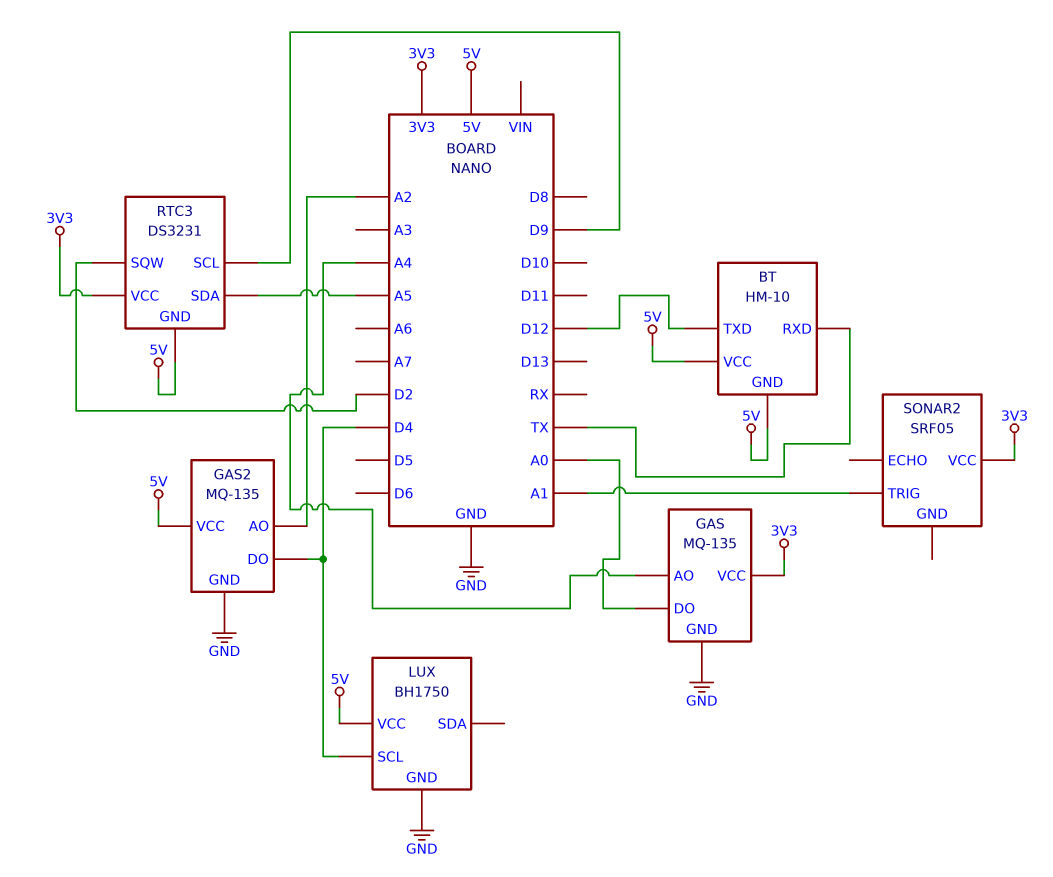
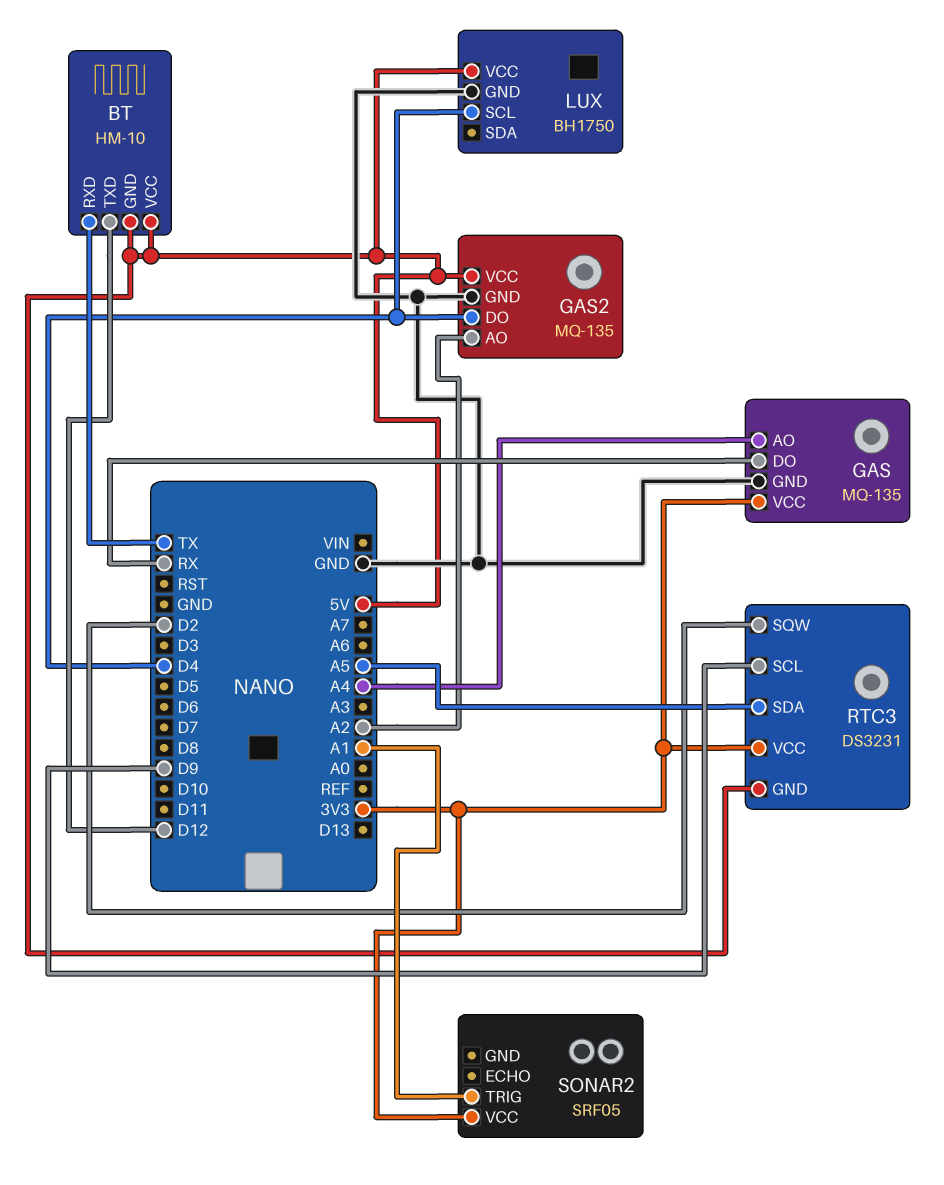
GAS pin DO: A0 -> RX

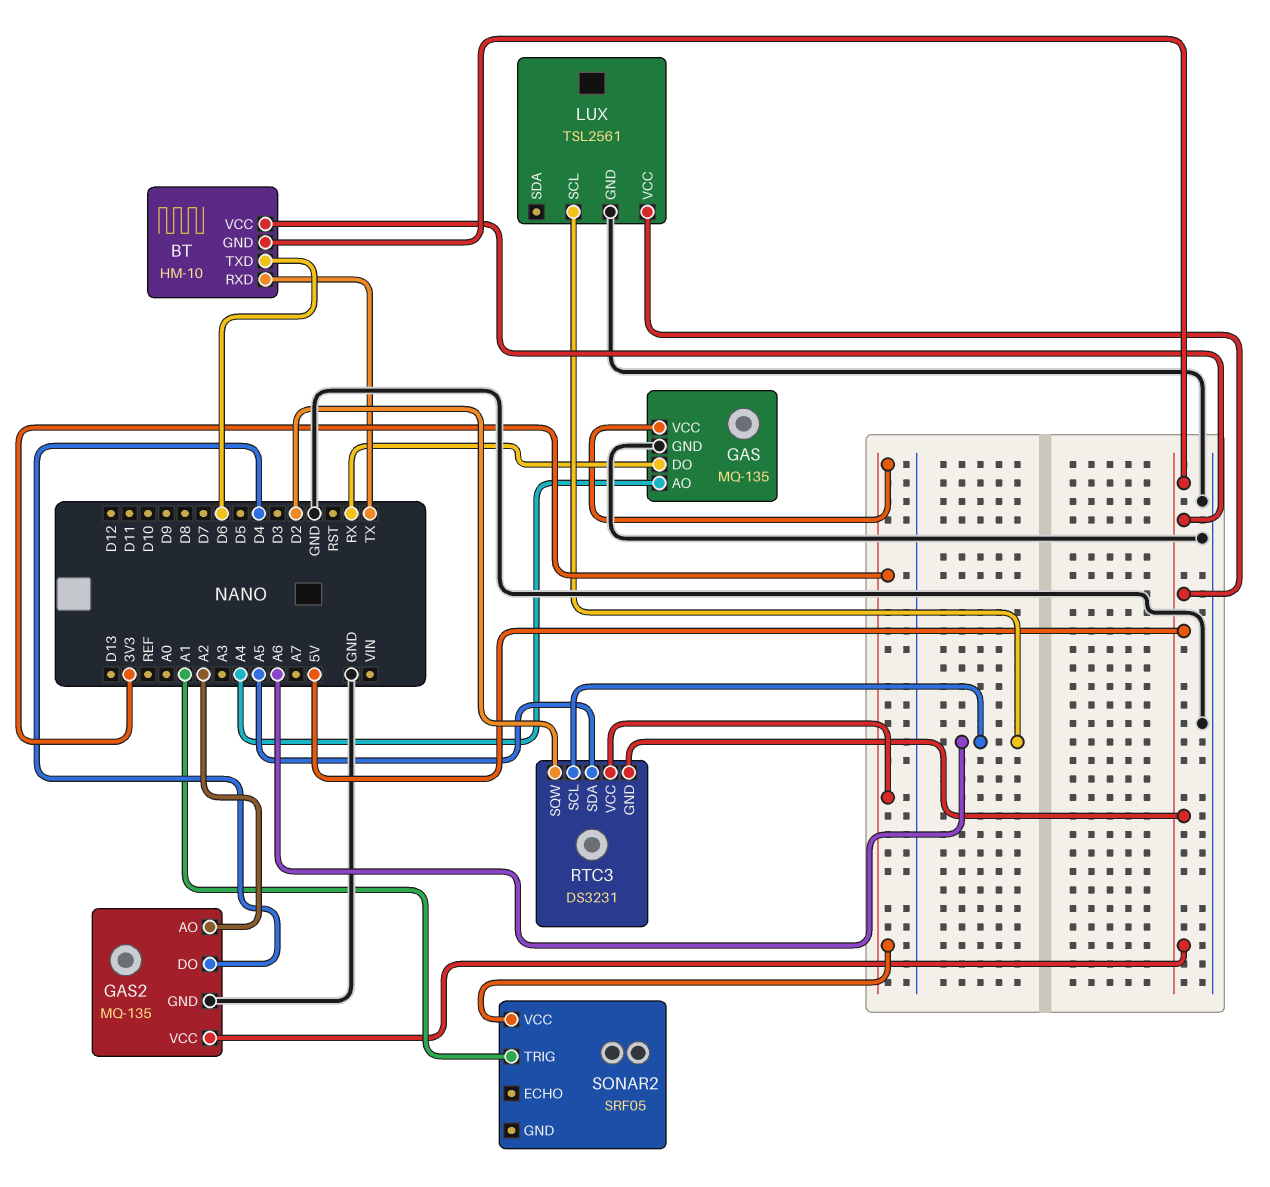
BT pin TXD: D12 -> D6
LUX: BH1750 -> TSL2561
LUX pin SCL: D4 -> A6
RTC3 pin SCL: D9 -> A6

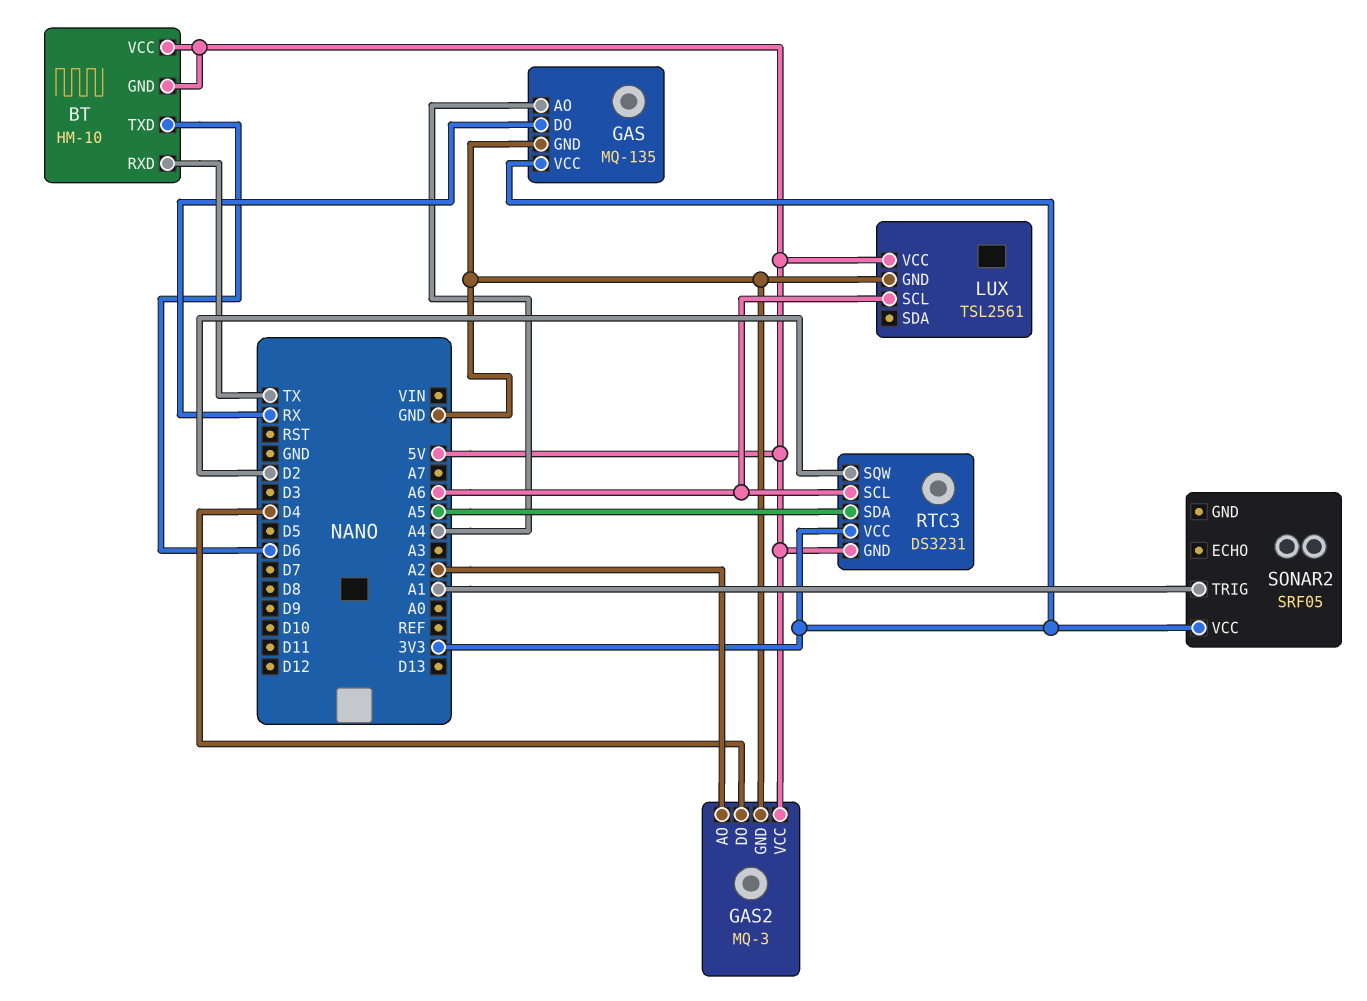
GAS2: MQ-135 -> MQ-3

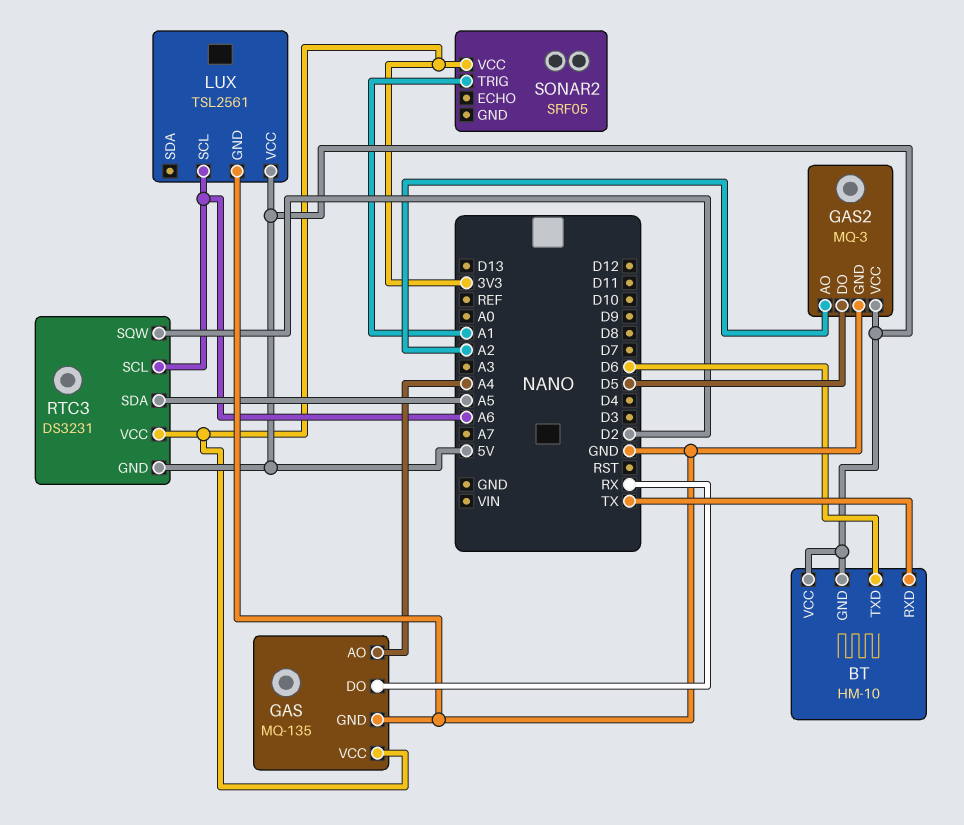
GAS2 pin DO: D4 -> D5

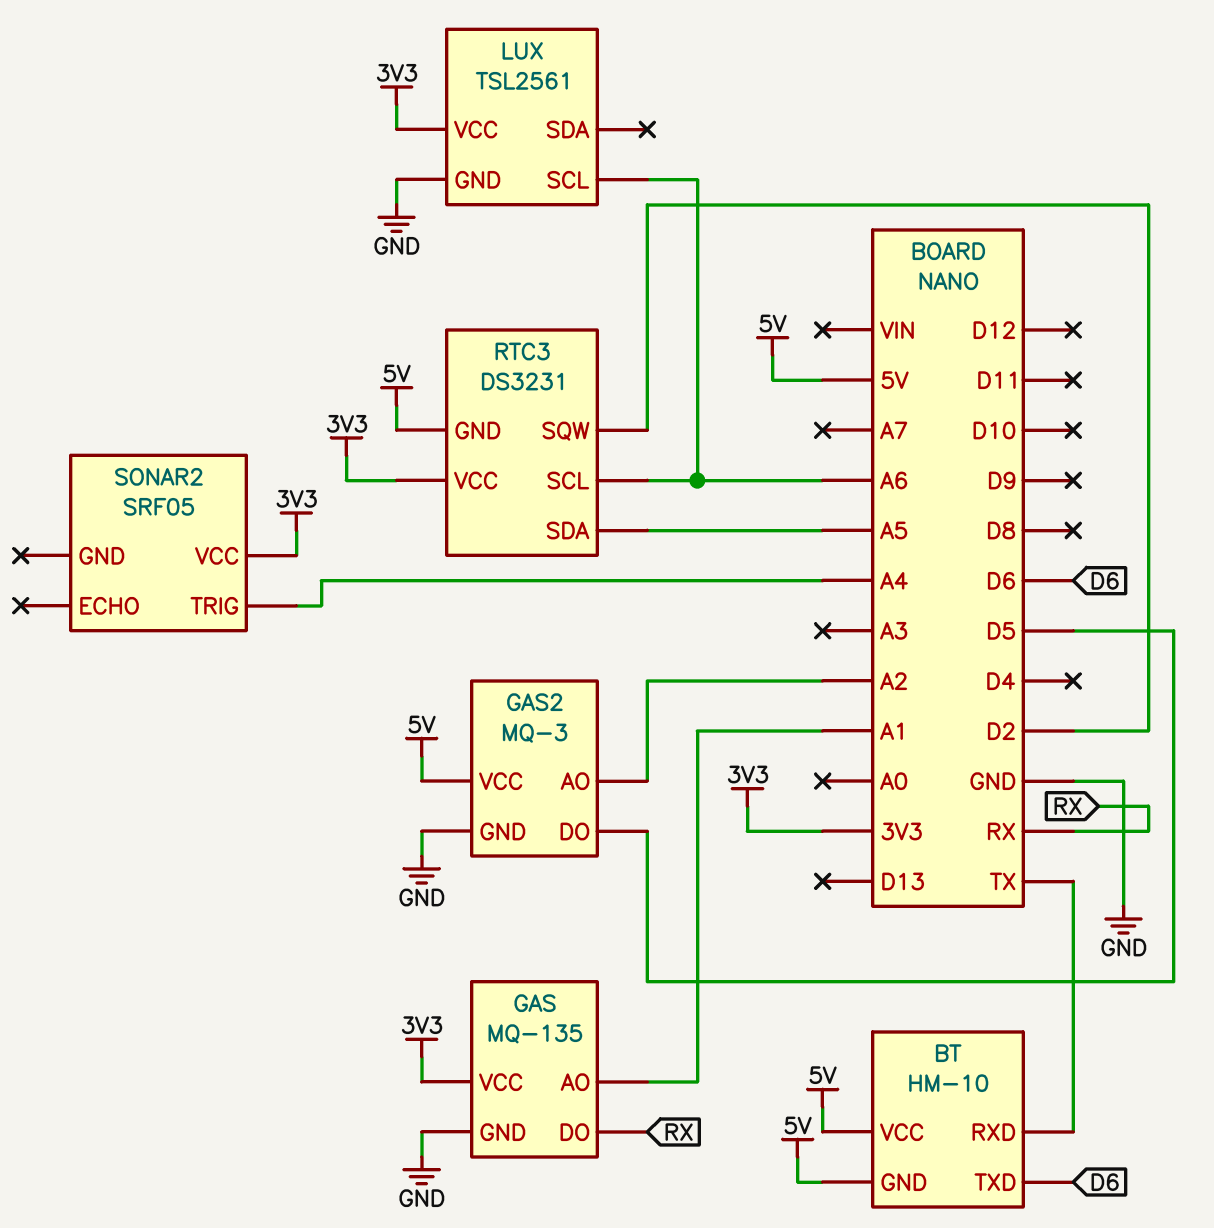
GAS pin AO: A4 -> A1
LUX pin VCC: 5V -> 3V3
SONAR2 pin TRIG: A1 -> A4

